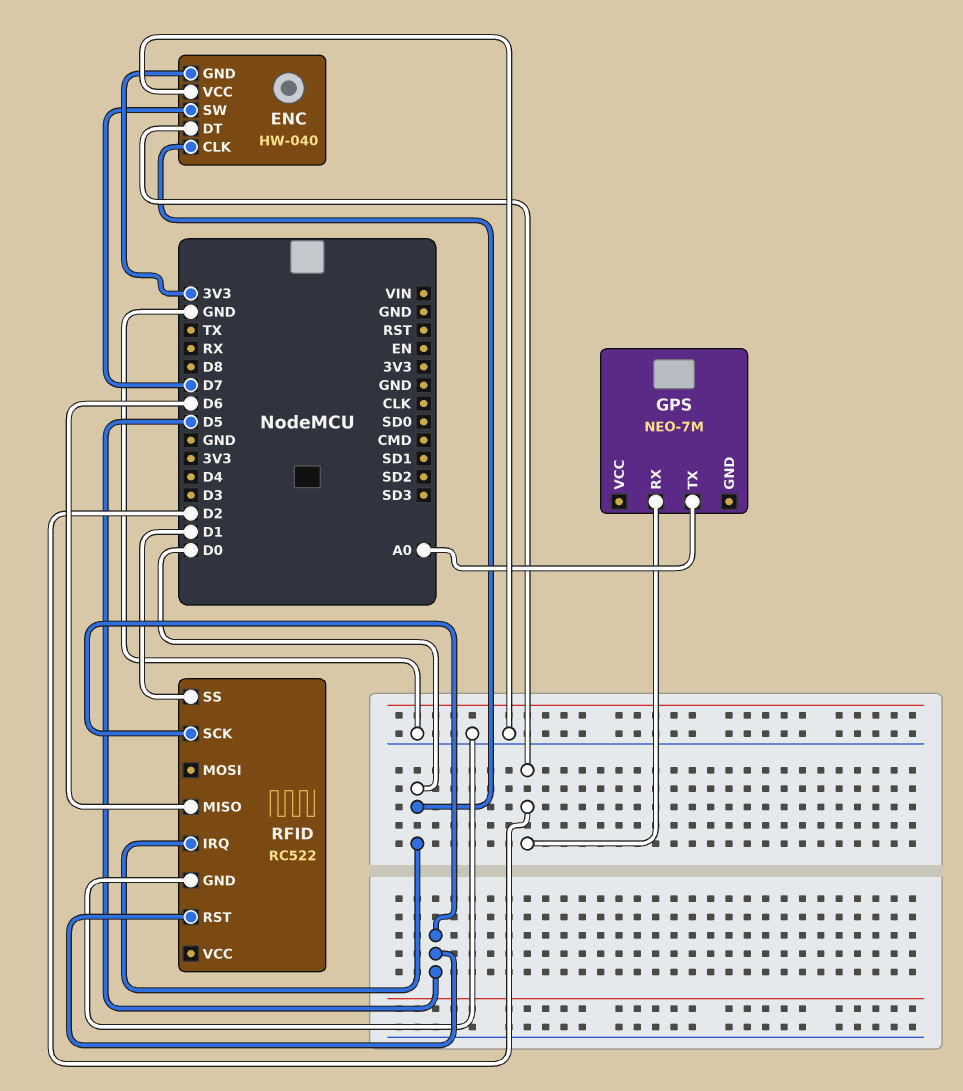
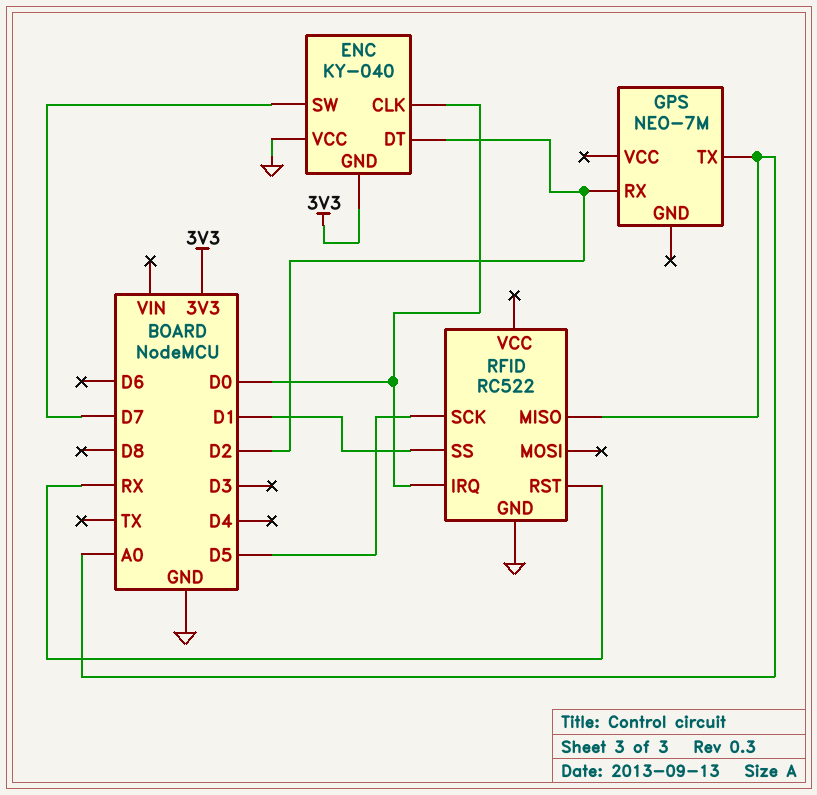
ENC: HW-040 -> KY-040
RFID pin MISO: D6 -> A0
RFID pin RST: D5 -> RX

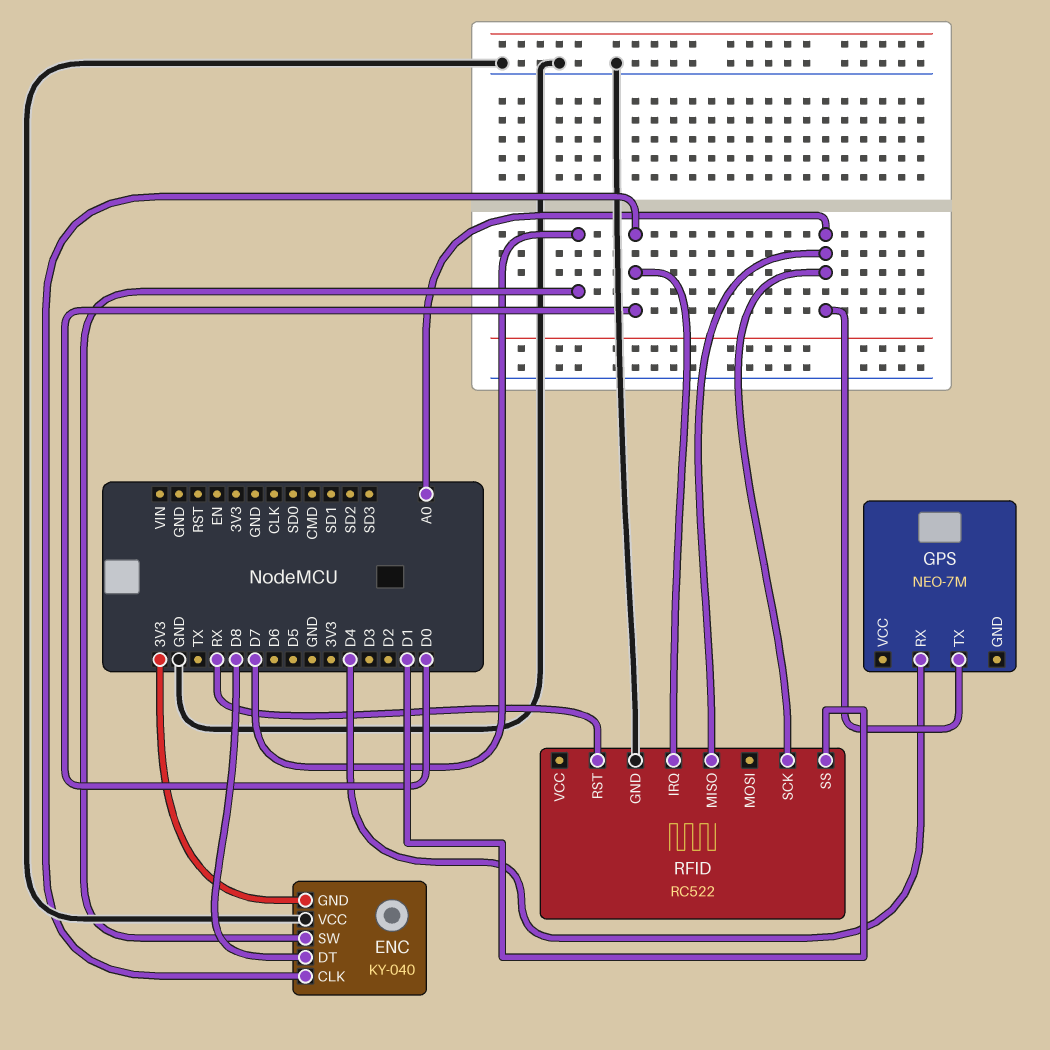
ENC pin DT: D2 -> D8
GPS pin RX: D2 -> D4
RFID pin SCK: D5 -> A0

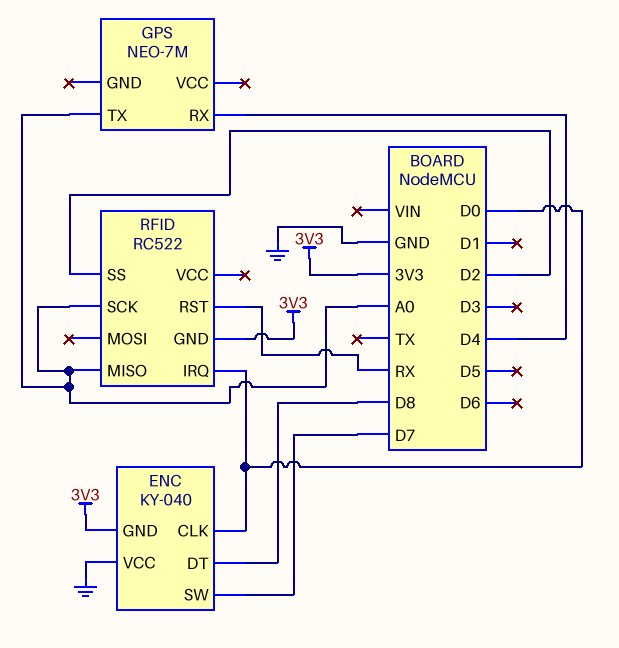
RFID pin GND: GND -> 3V3
RFID pin SS: D1 -> D2

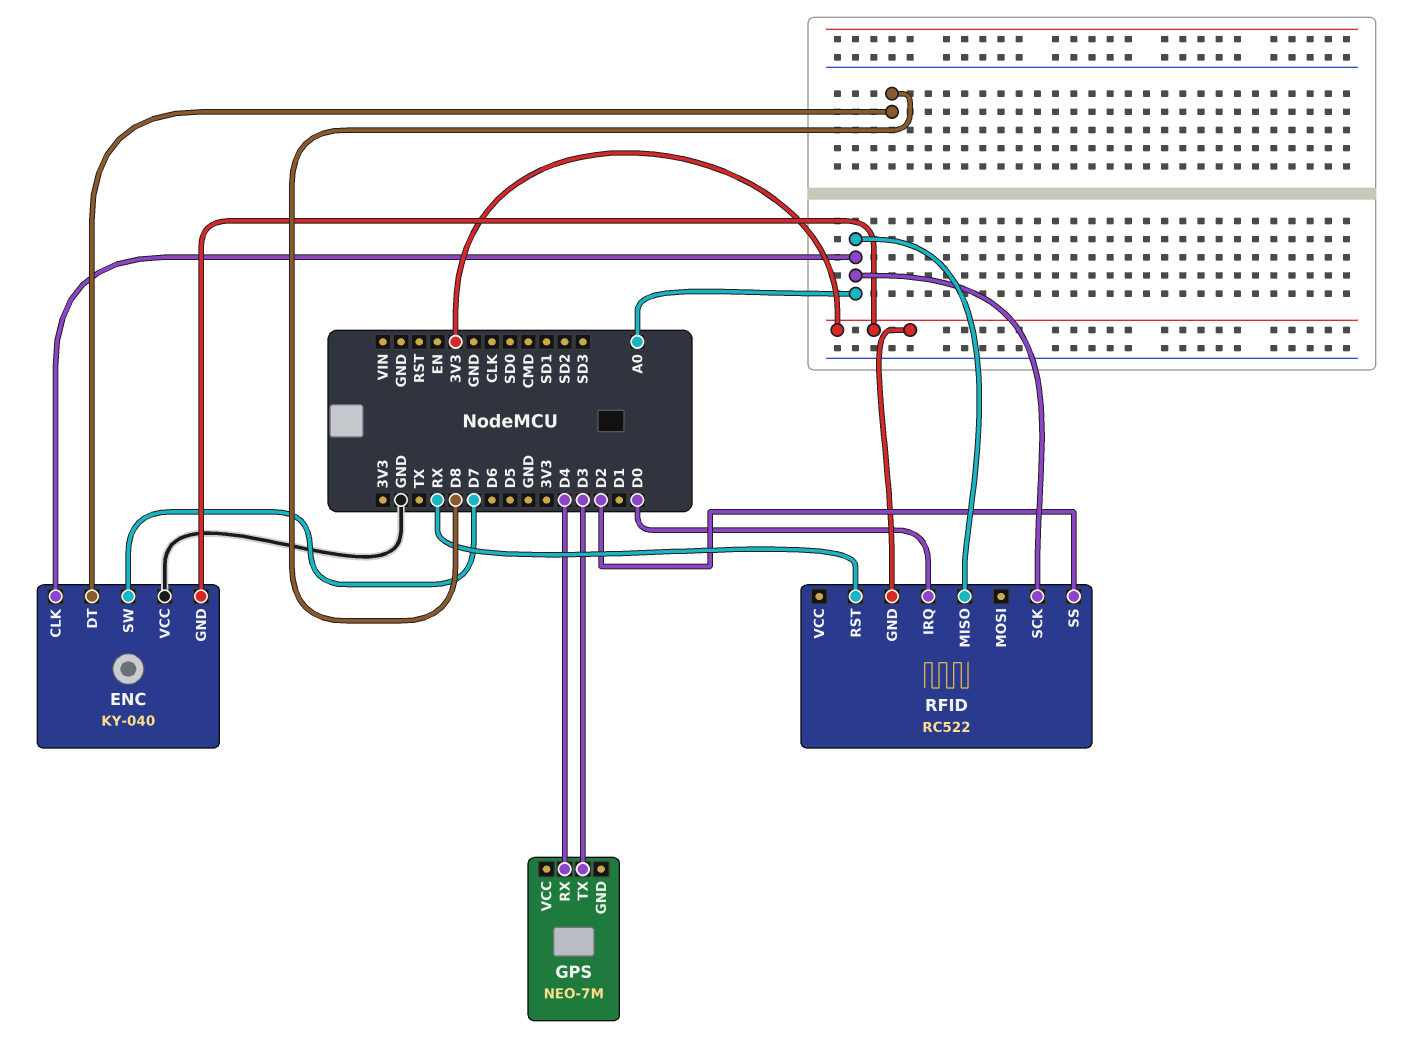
ENC pin CLK: D0 -> A0
GPS pin TX: A0 -> D3

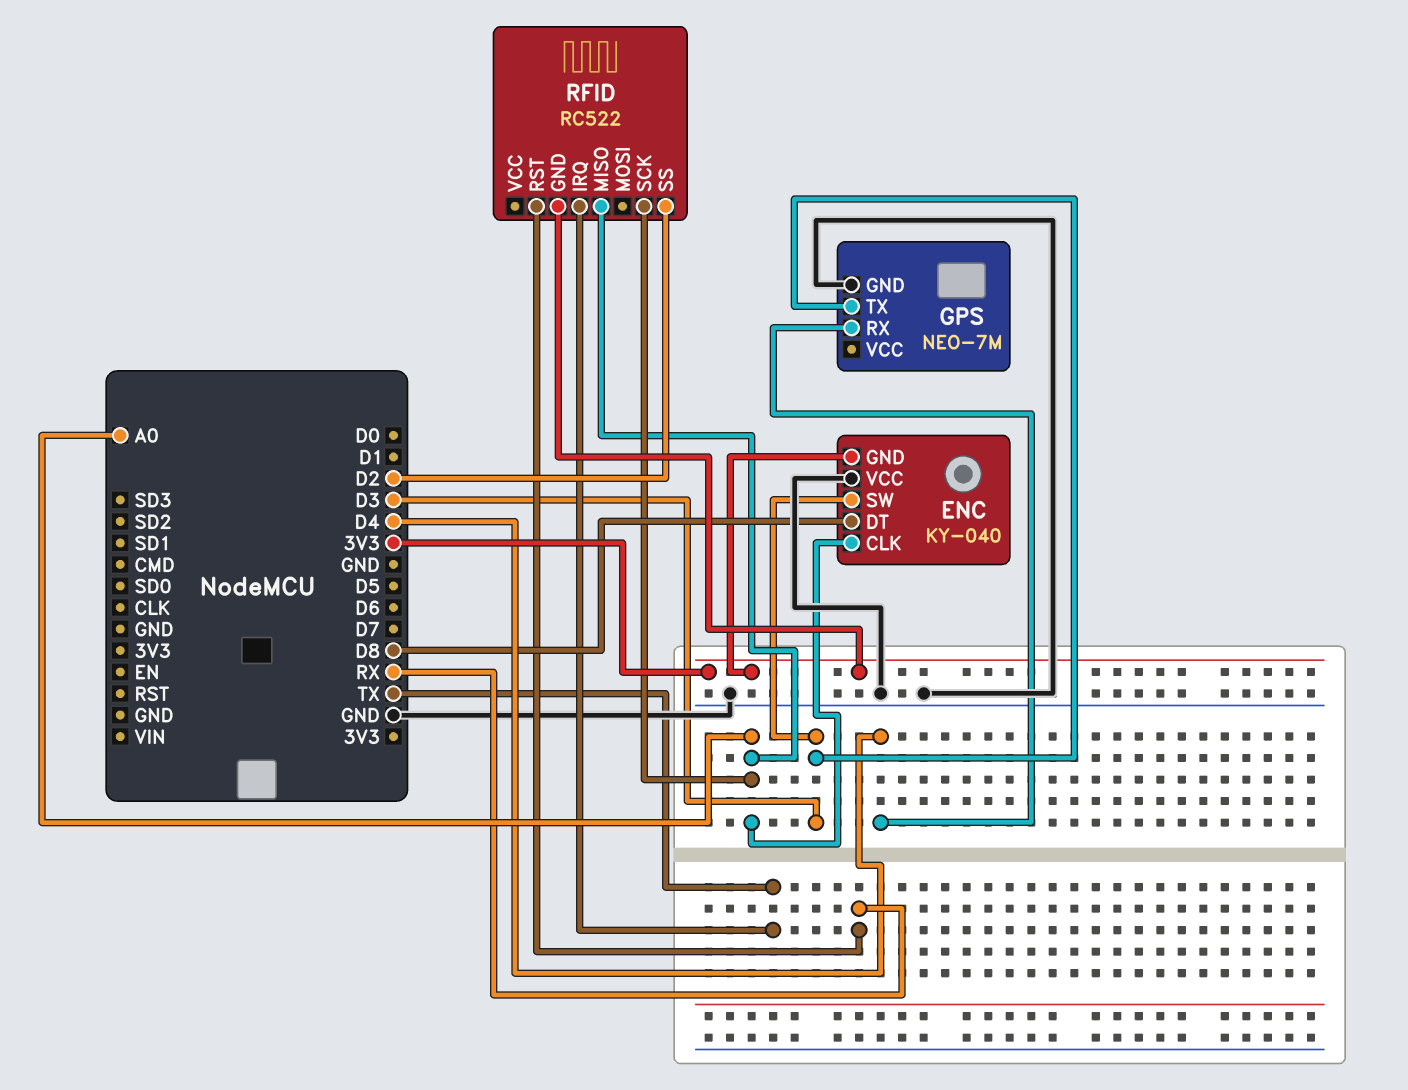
ENC pin SW: D7 -> D3
GPS pin GND: none -> GND
RFID pin IRQ: D0 -> TX

